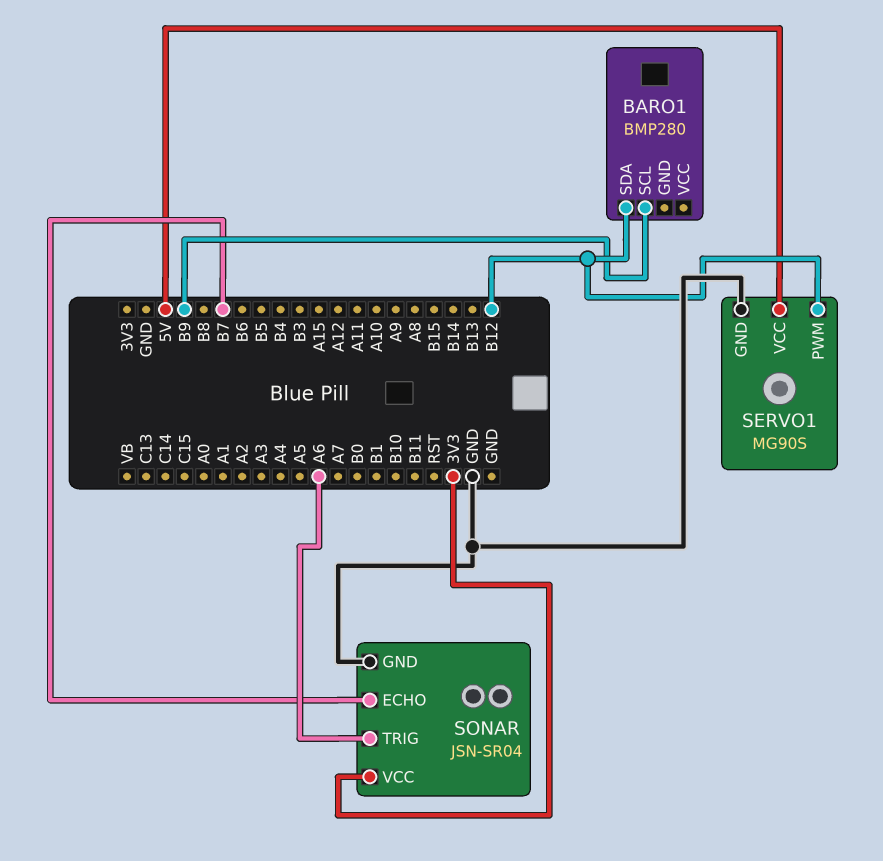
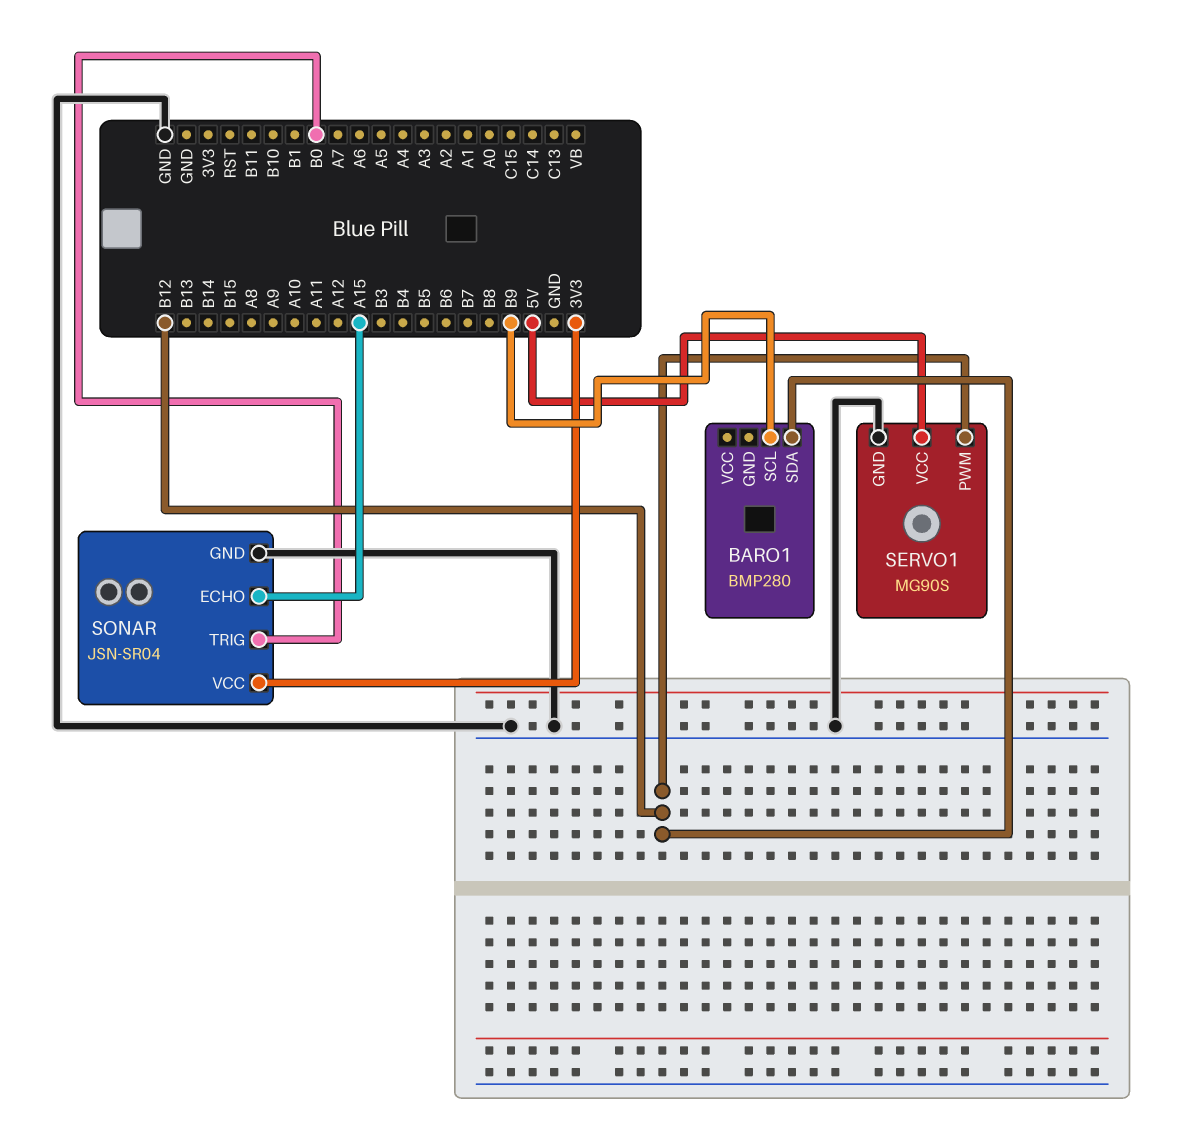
SONAR pin ECHO: B7 -> A15
SONAR pin TRIG: A6 -> B0

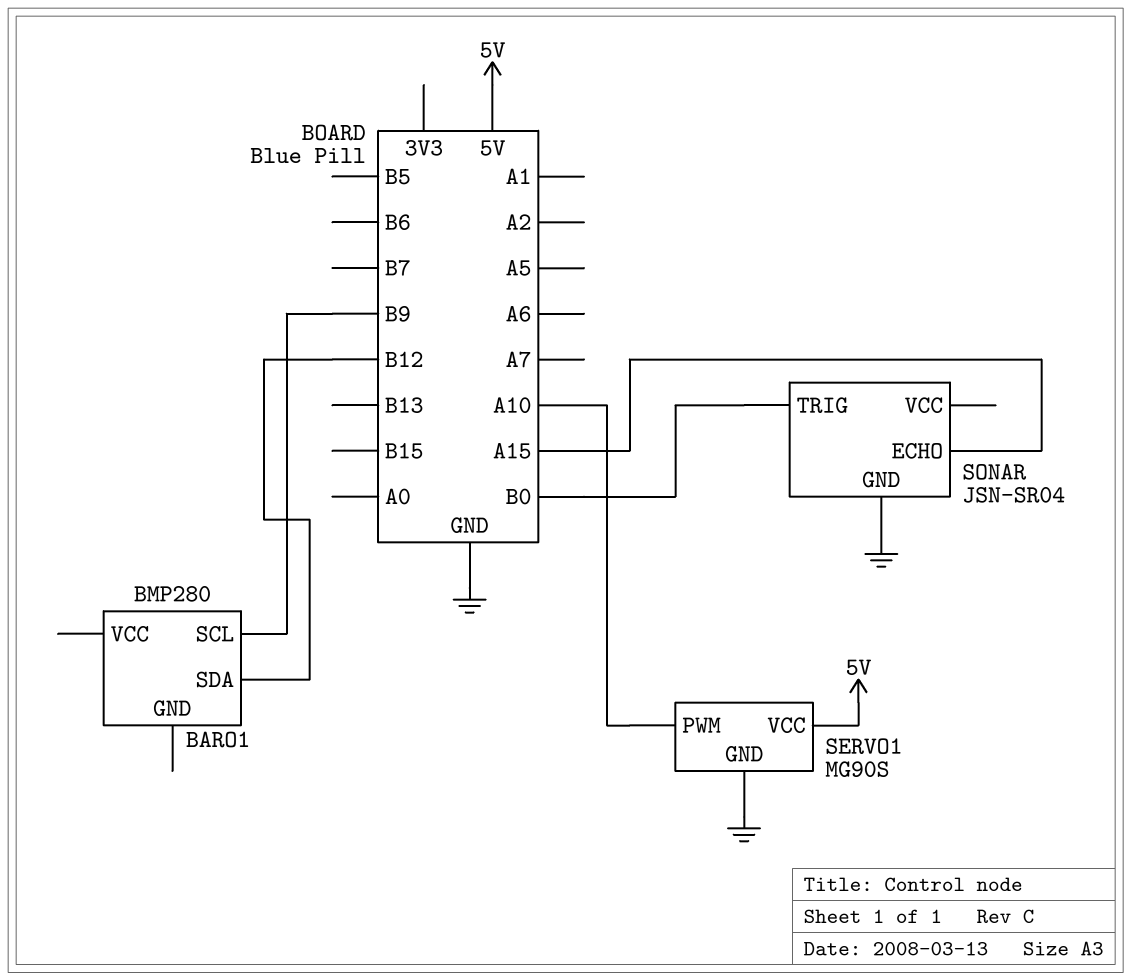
SERVO1 pin PWM: B12 -> A10
SONAR pin VCC: 3V3 -> none

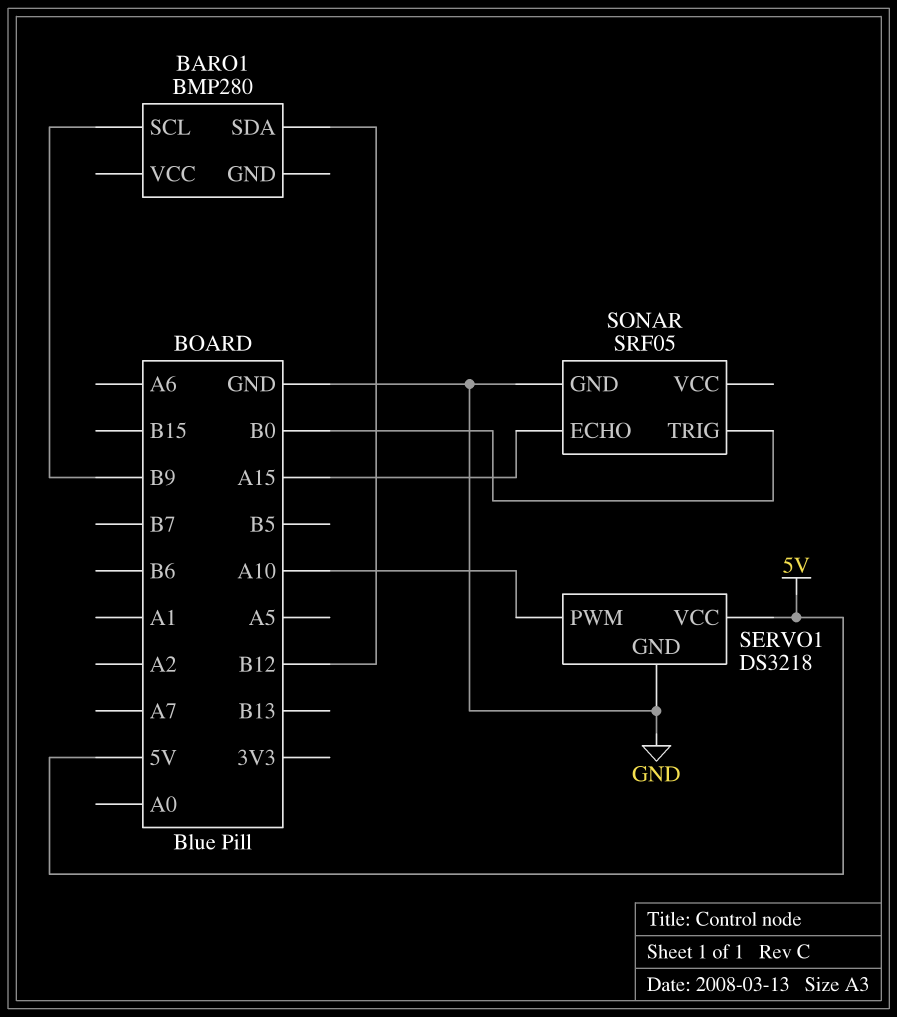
SERVO1: MG90S -> DS3218
SONAR: JSN-SR04 -> SRF05

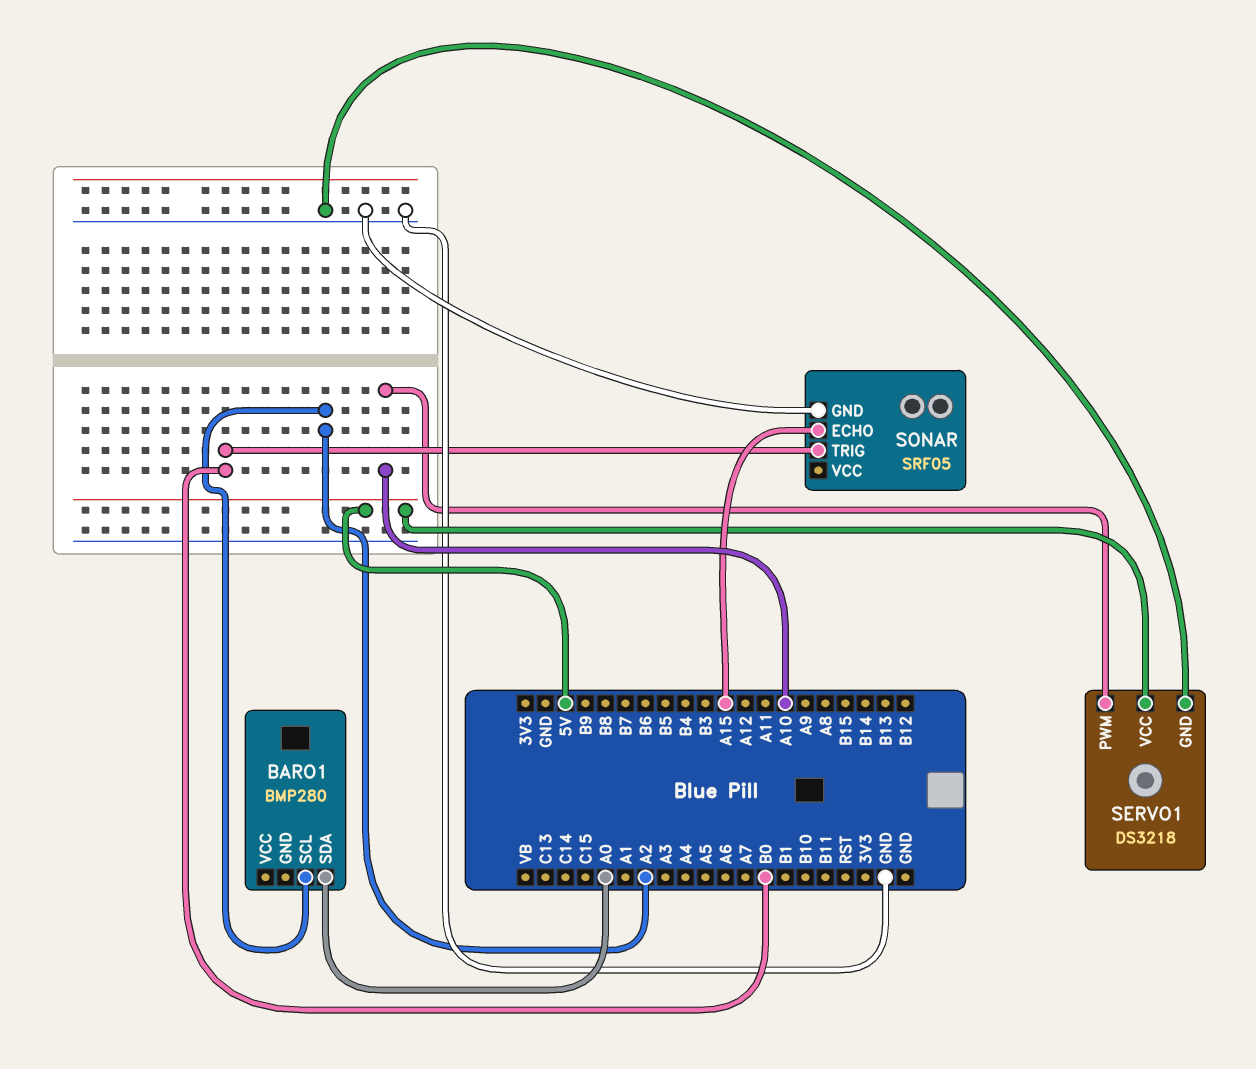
BARO1 pin SCL: B9 -> A2
BARO1 pin SDA: B12 -> A0

